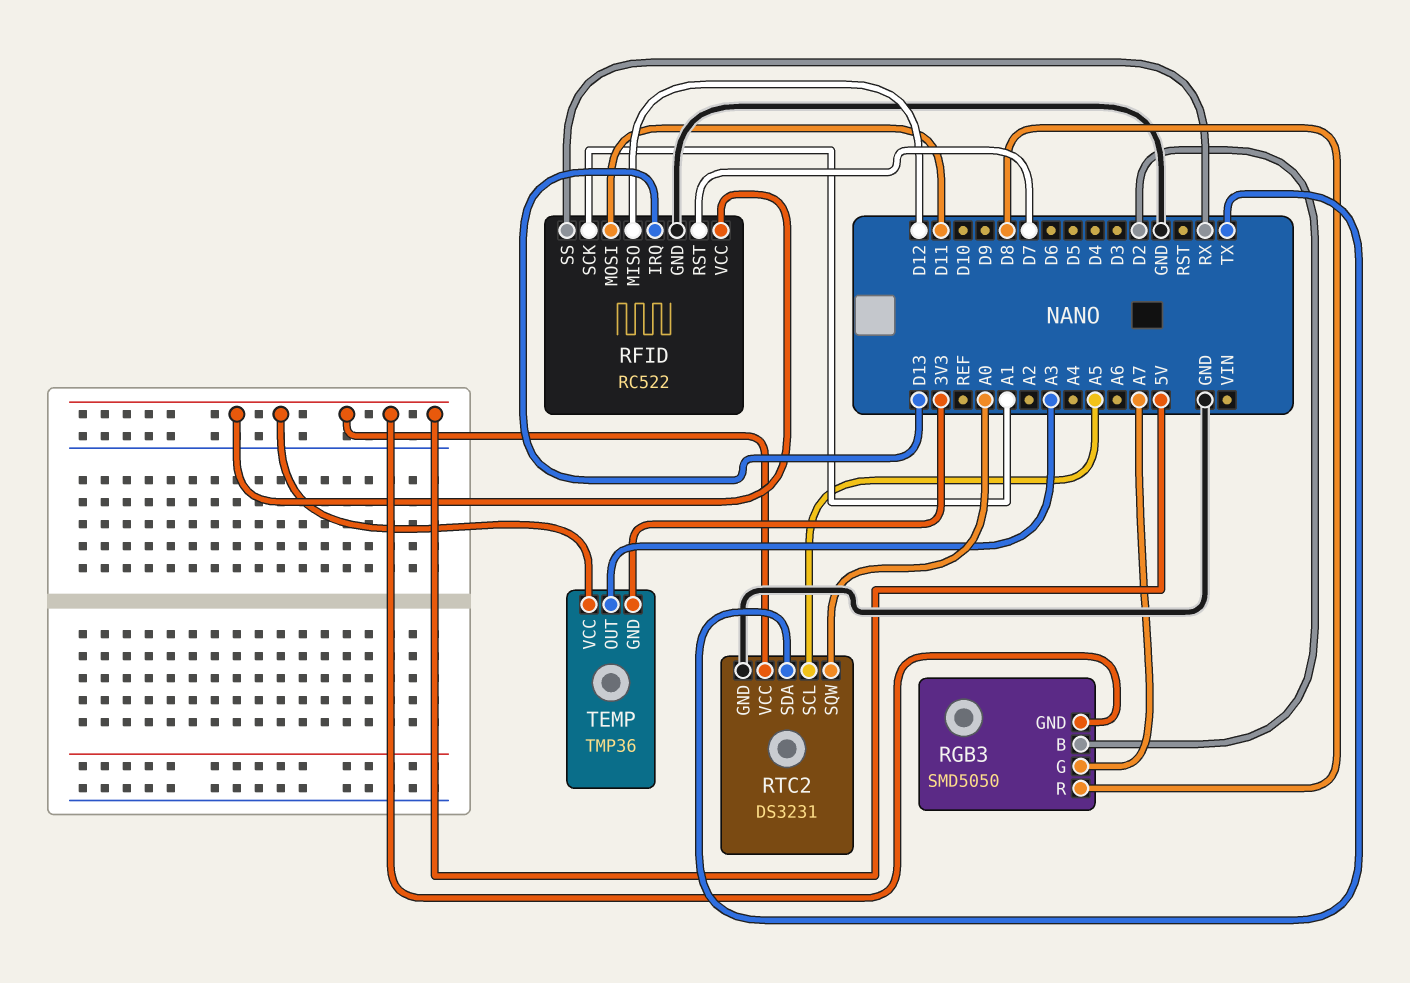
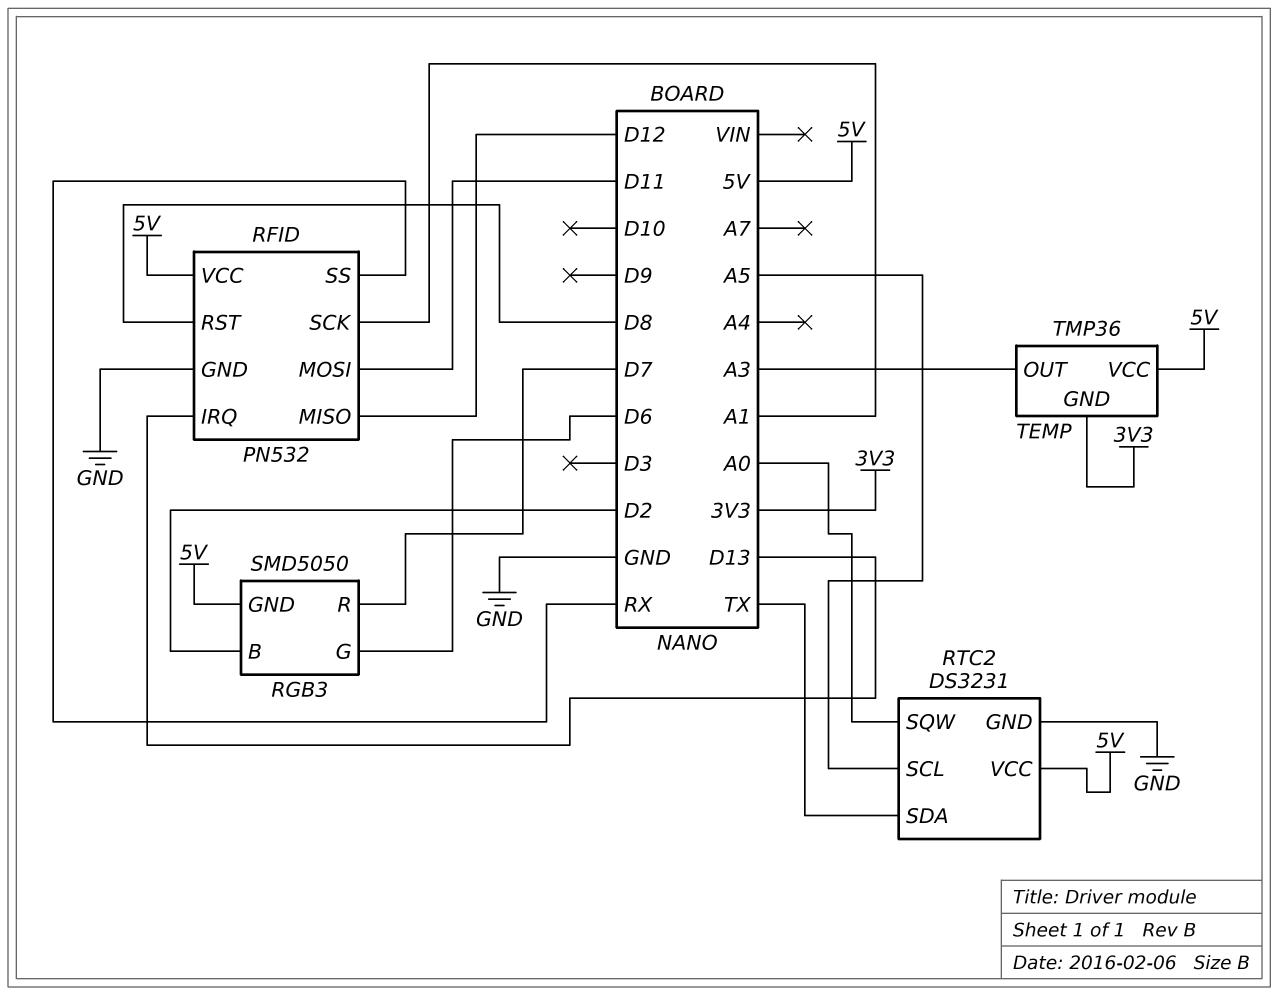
RFID: RC522 -> PN532
RFID pin RST: D7 -> D8
RGB3 pin G: A7 -> D6
RGB3 pin R: D8 -> D7

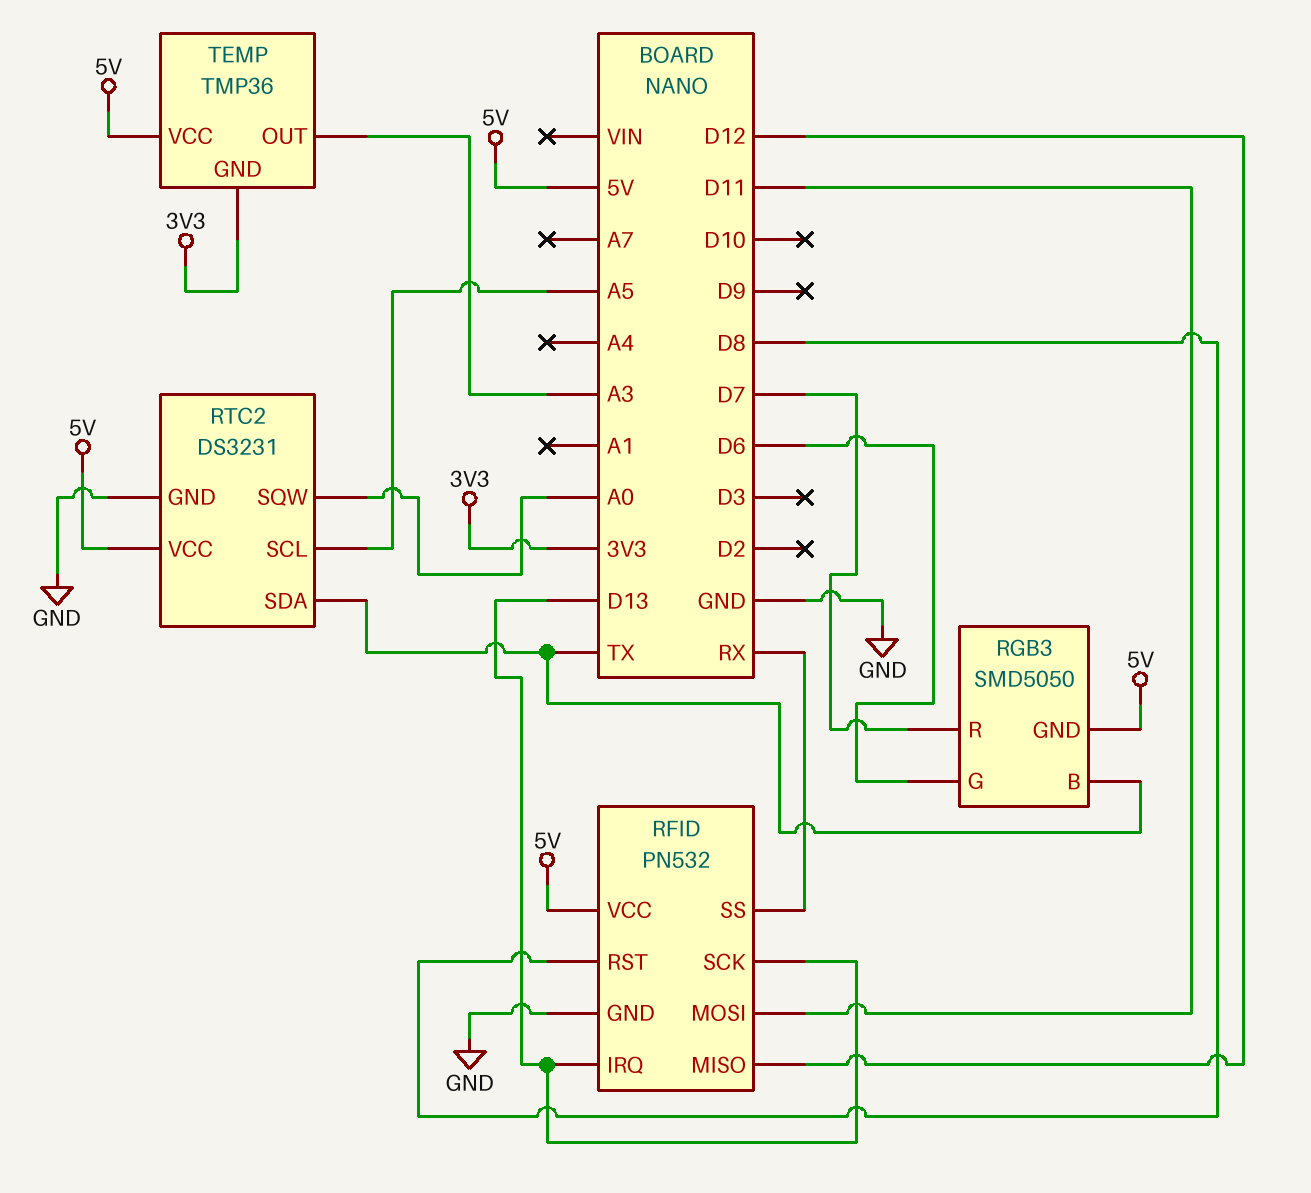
RFID pin SCK: A1 -> D13
RGB3 pin B: D2 -> TX

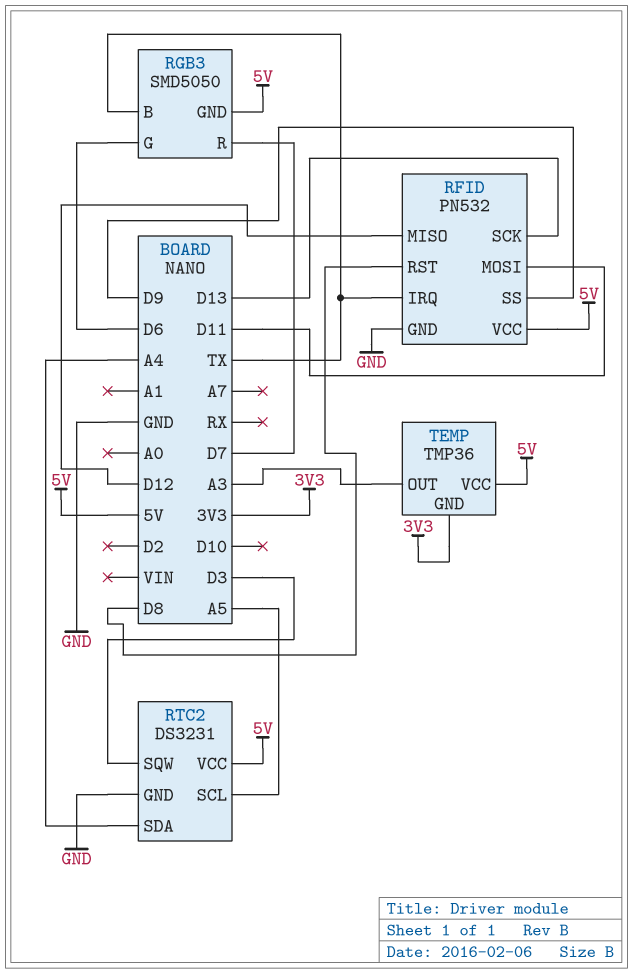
RFID pin IRQ: D13 -> TX
RFID pin SS: RX -> D9
RTC2 pin SDA: TX -> A4
RTC2 pin SQW: A0 -> D3

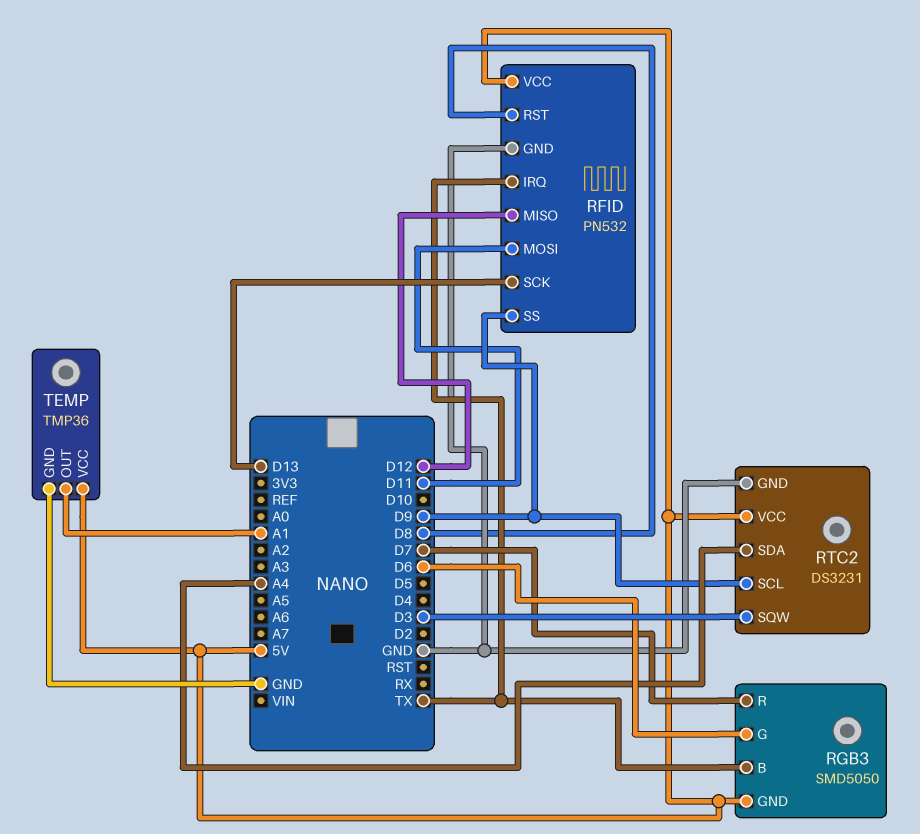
RTC2 pin SCL: A5 -> D9
TEMP pin GND: 3V3 -> GND
TEMP pin OUT: A3 -> A1

